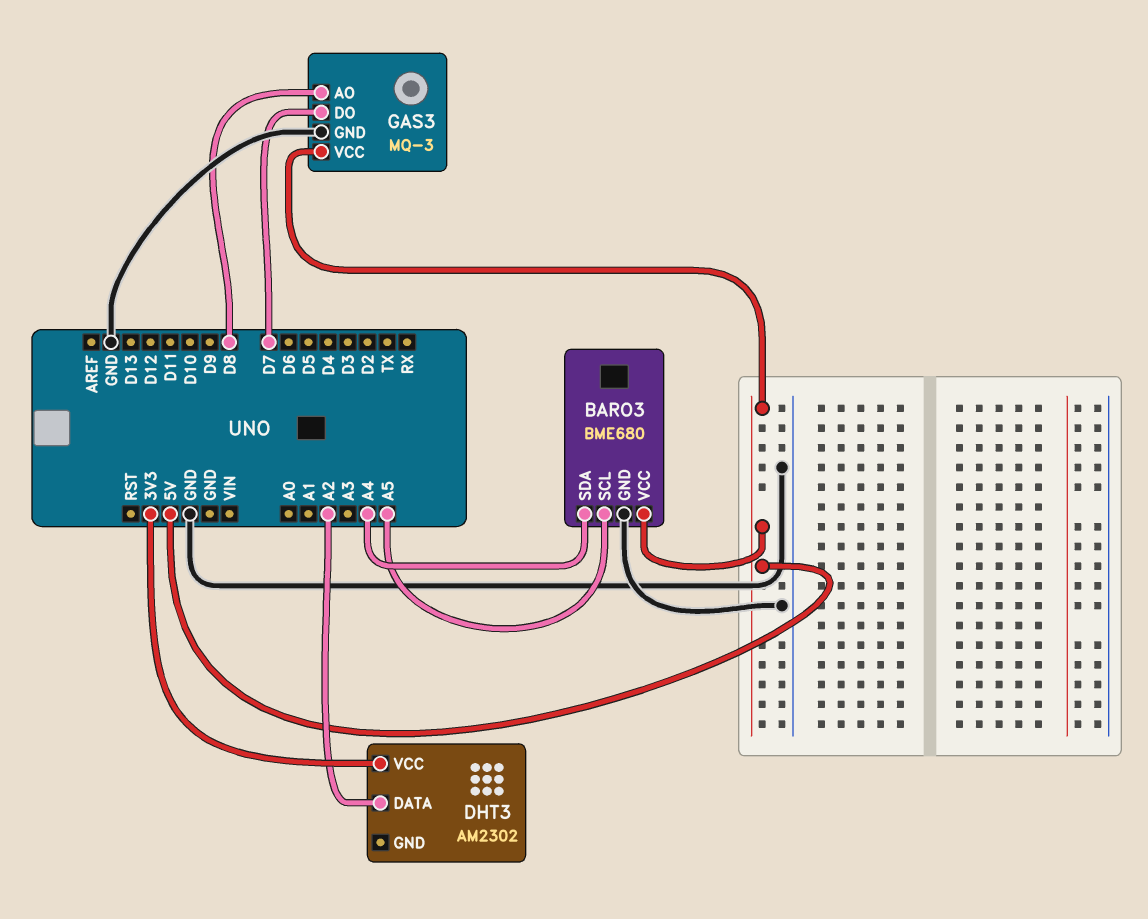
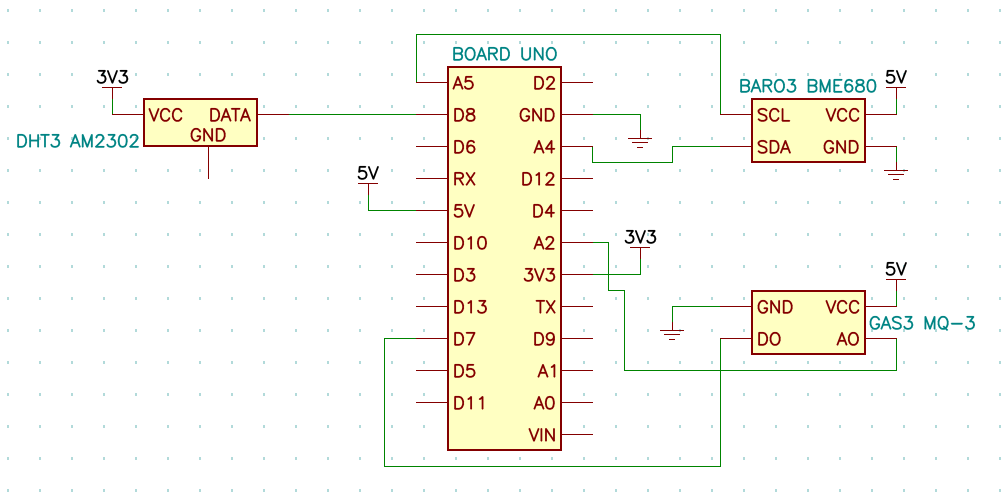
DHT3 pin DATA: A2 -> D8
GAS3 pin AO: D8 -> A2

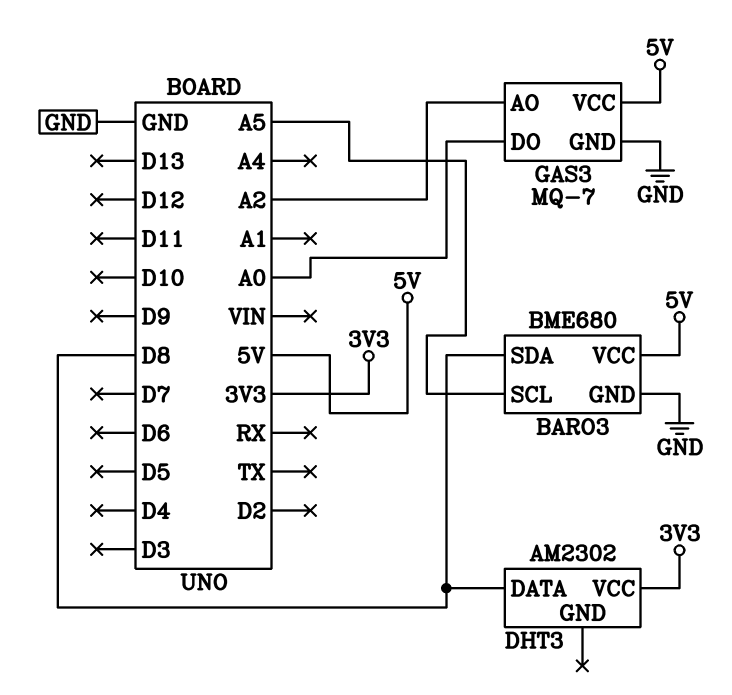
BARO3 pin SDA: A4 -> D8
GAS3: MQ-3 -> MQ-7
GAS3 pin DO: D7 -> A0

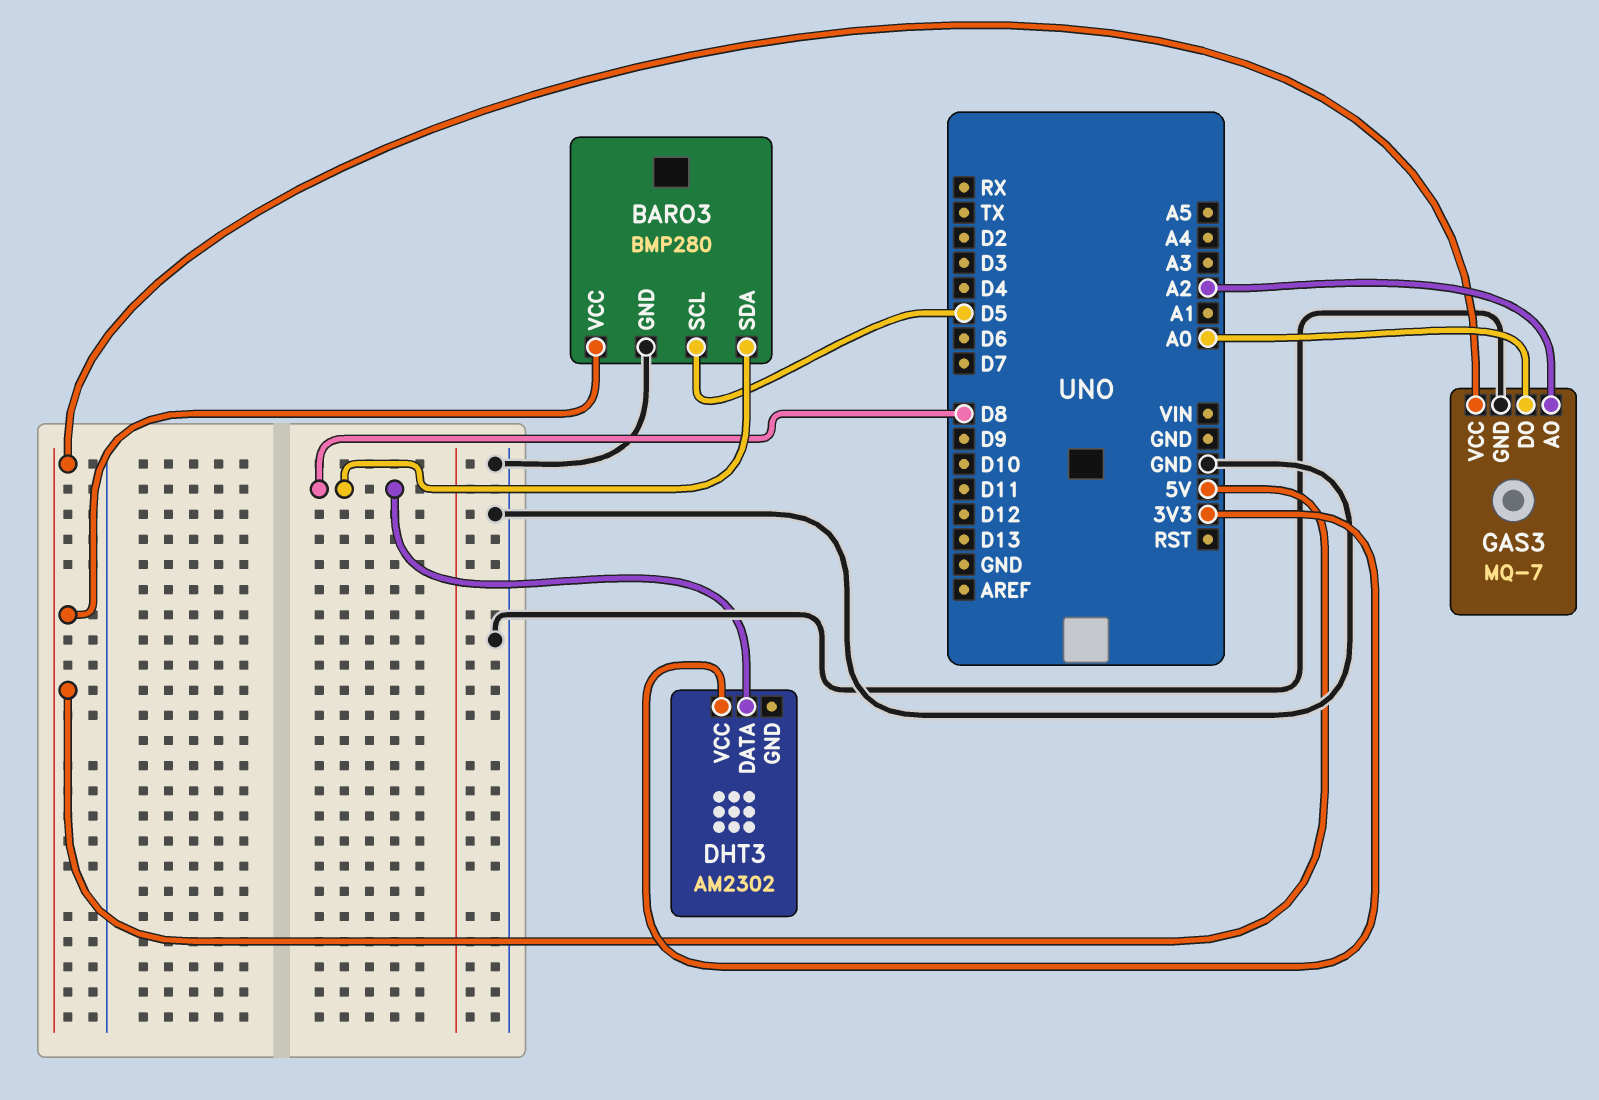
BARO3: BME680 -> BMP280
BARO3 pin SCL: A5 -> D5

